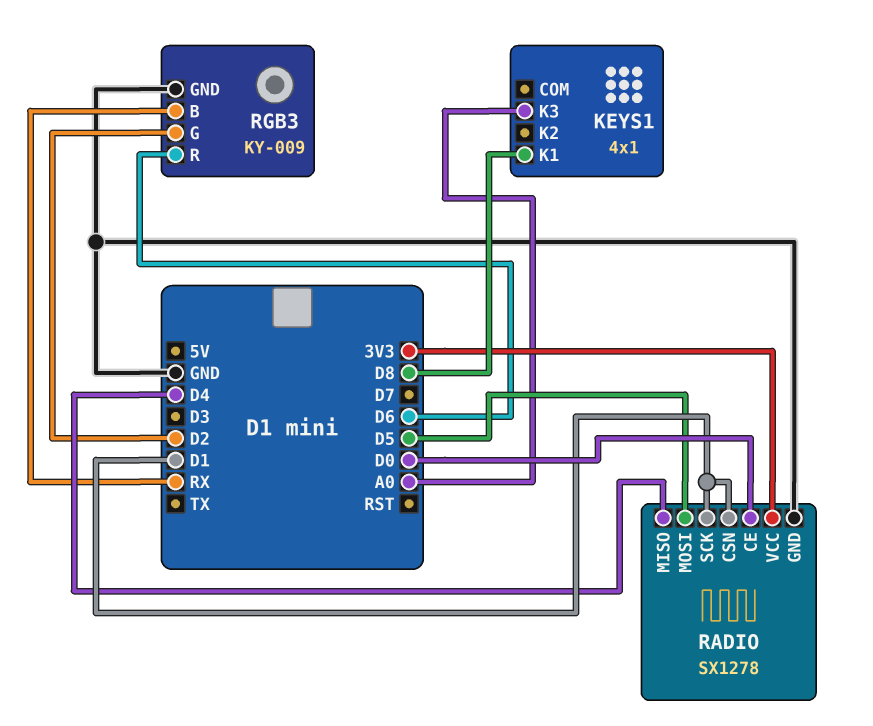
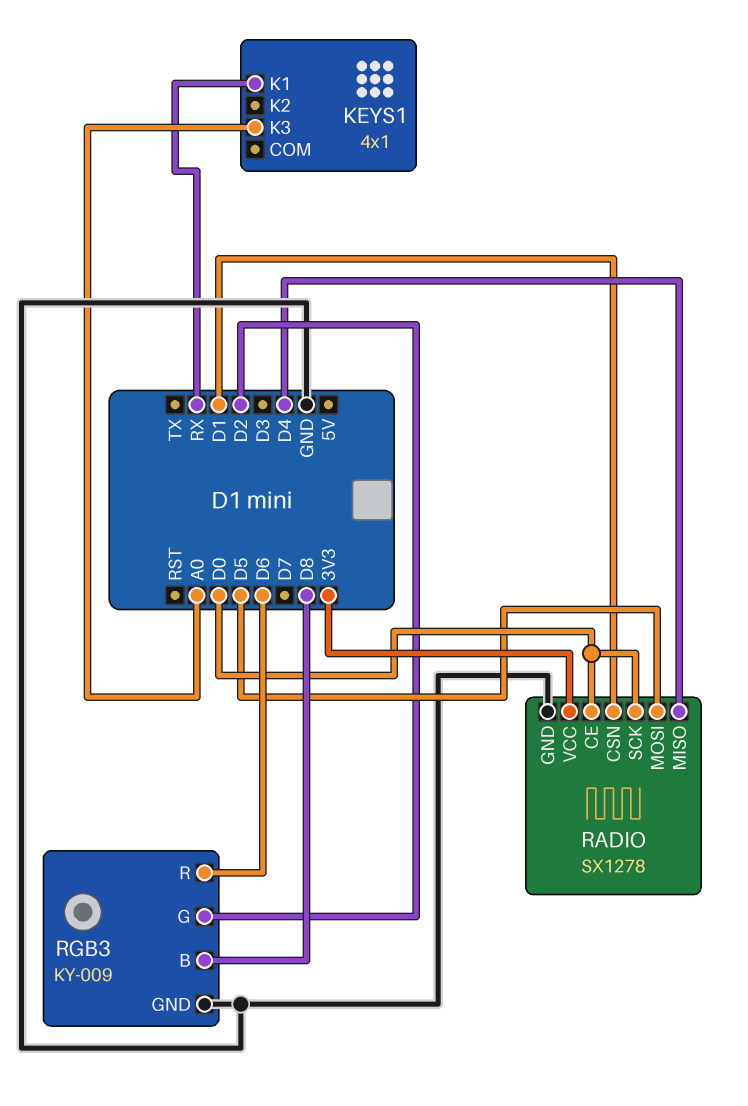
KEYS1 pin K1: D8 -> RX
RADIO pin SCK: D1 -> D0
RGB3 pin B: RX -> D8

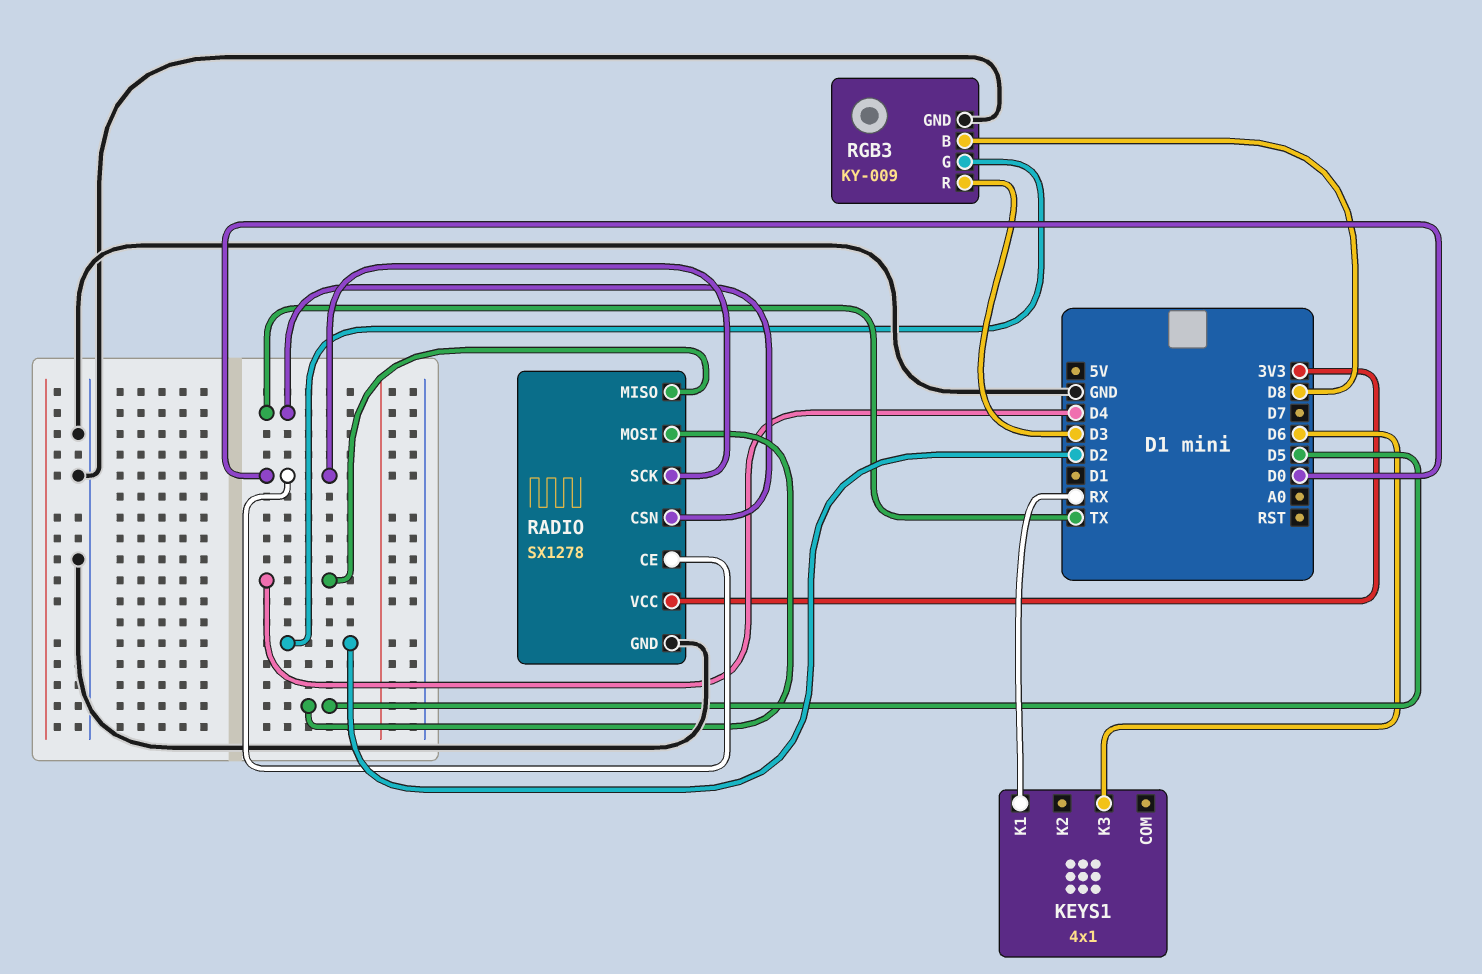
KEYS1 pin K3: A0 -> D6
RADIO pin CSN: D1 -> TX
RGB3 pin R: D6 -> D3

